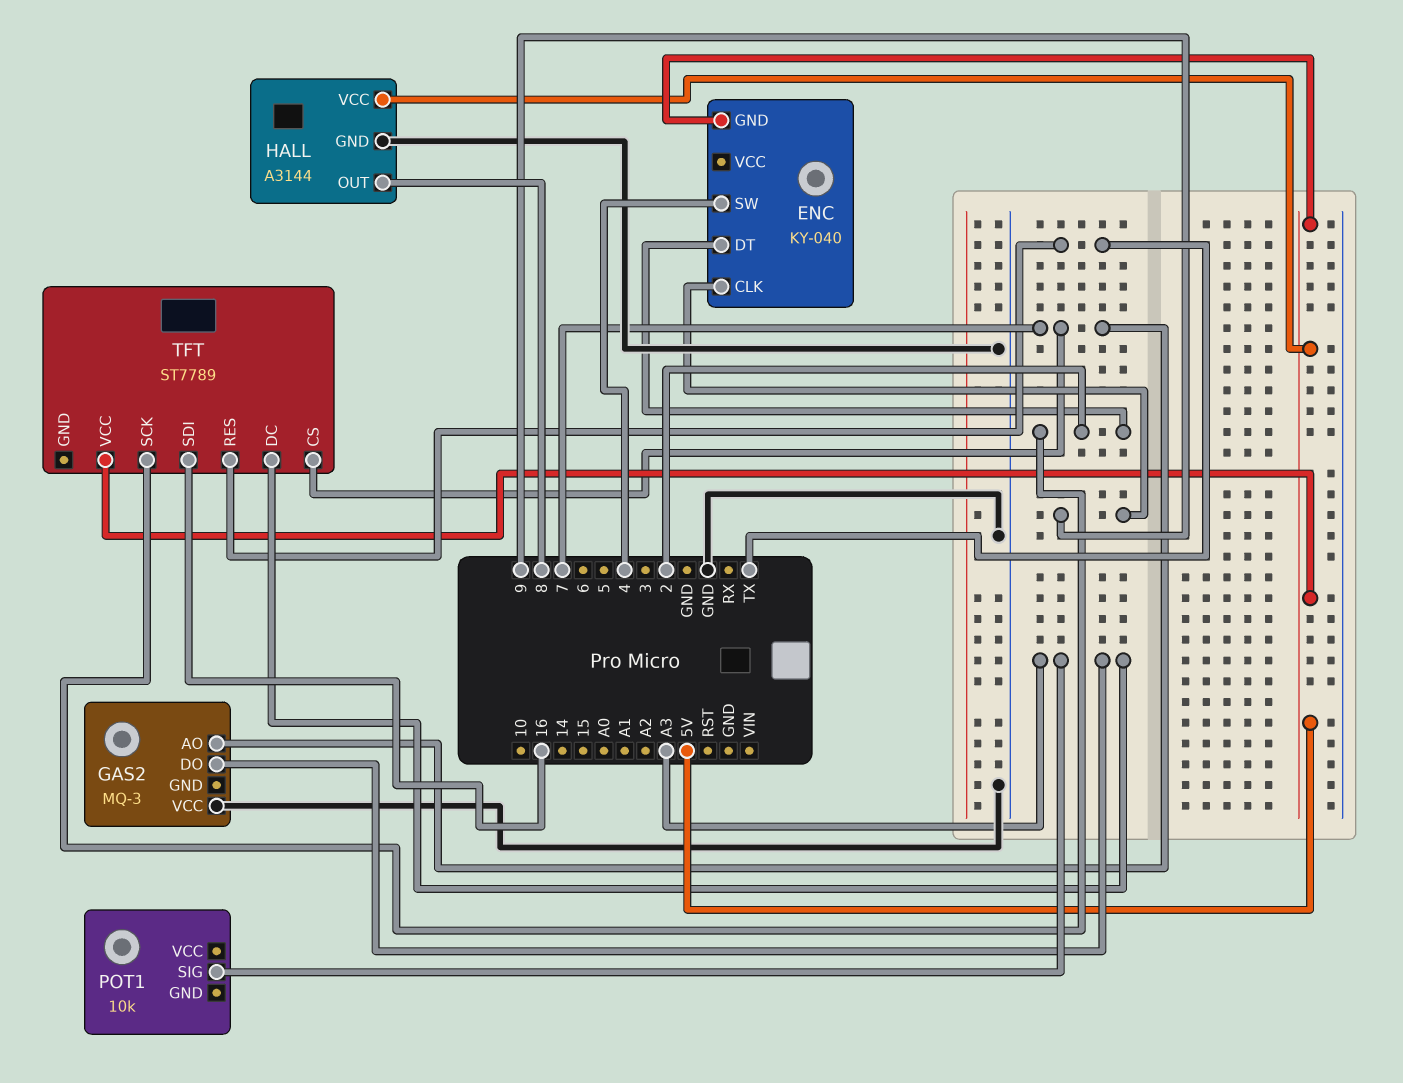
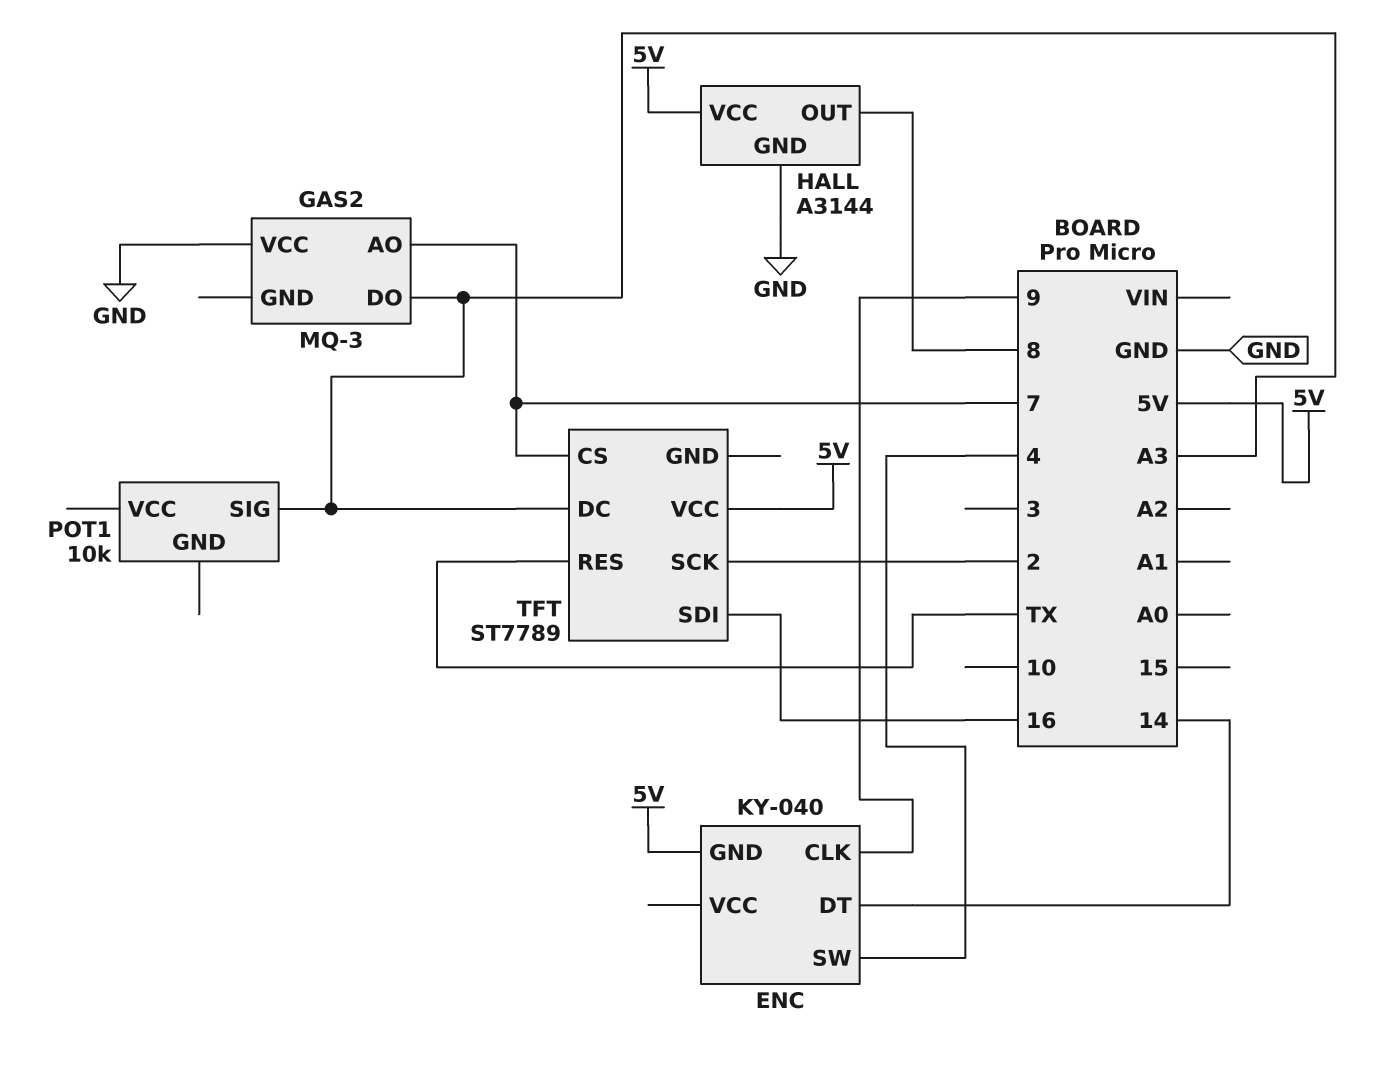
ENC pin DT: 2 -> 14

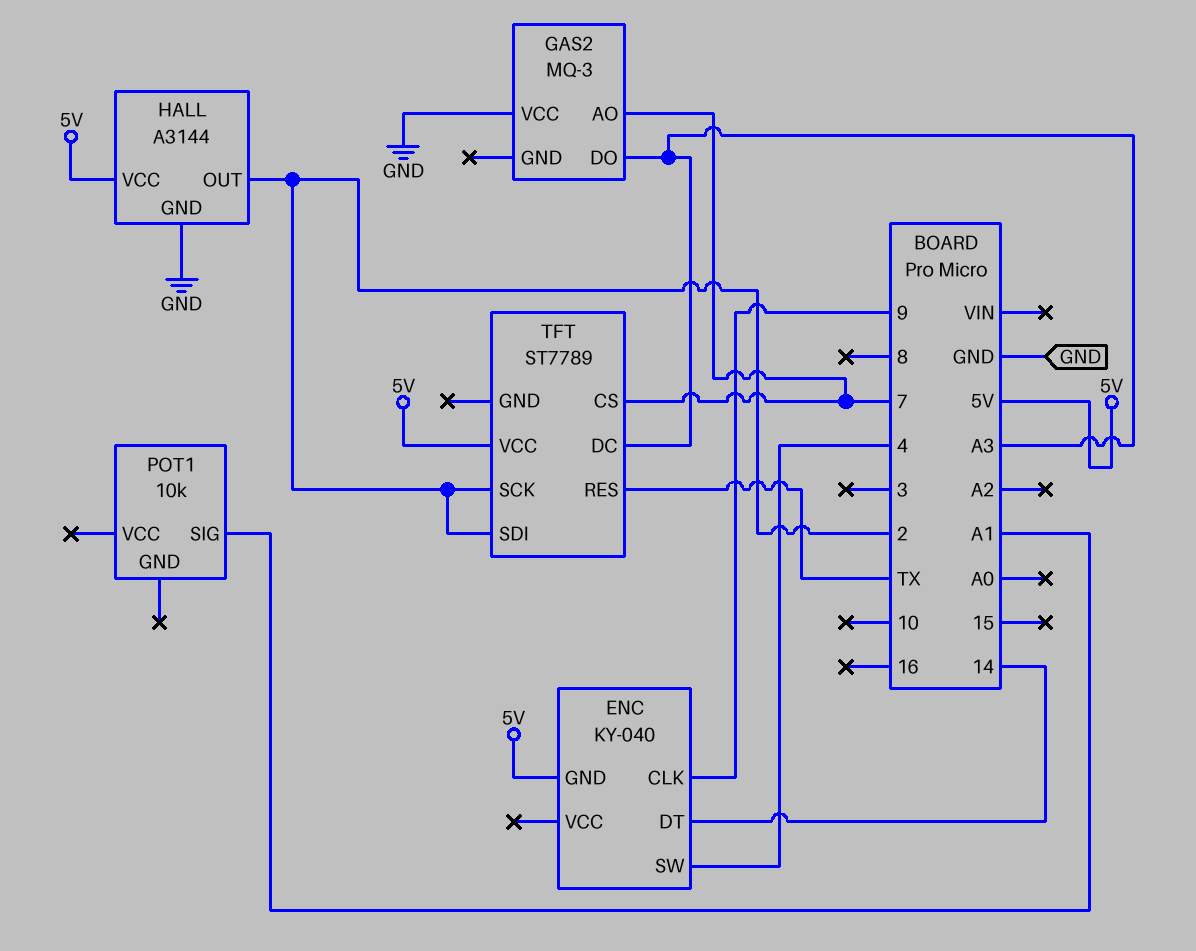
HALL pin OUT: 8 -> 2
POT1 pin SIG: A3 -> A1
TFT pin SDI: 16 -> 2

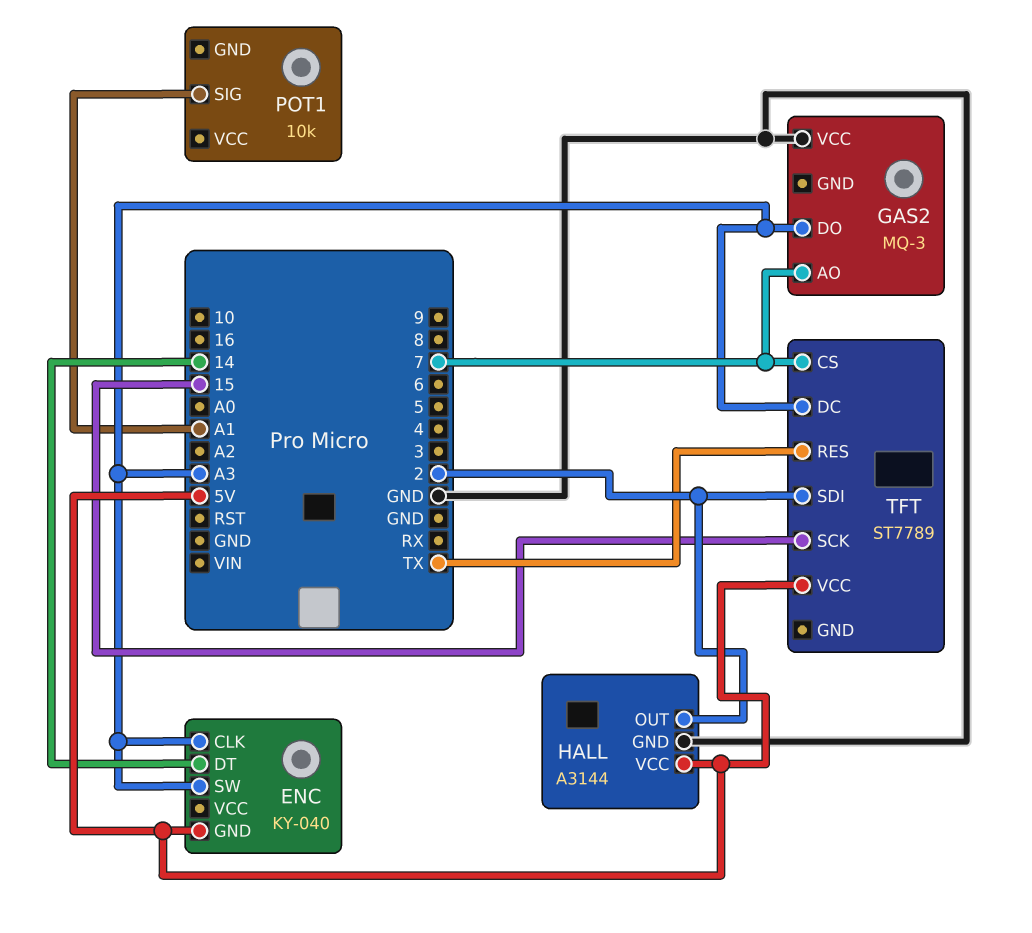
ENC pin CLK: 9 -> A3
ENC pin SW: 4 -> A3
TFT pin SCK: 2 -> 15

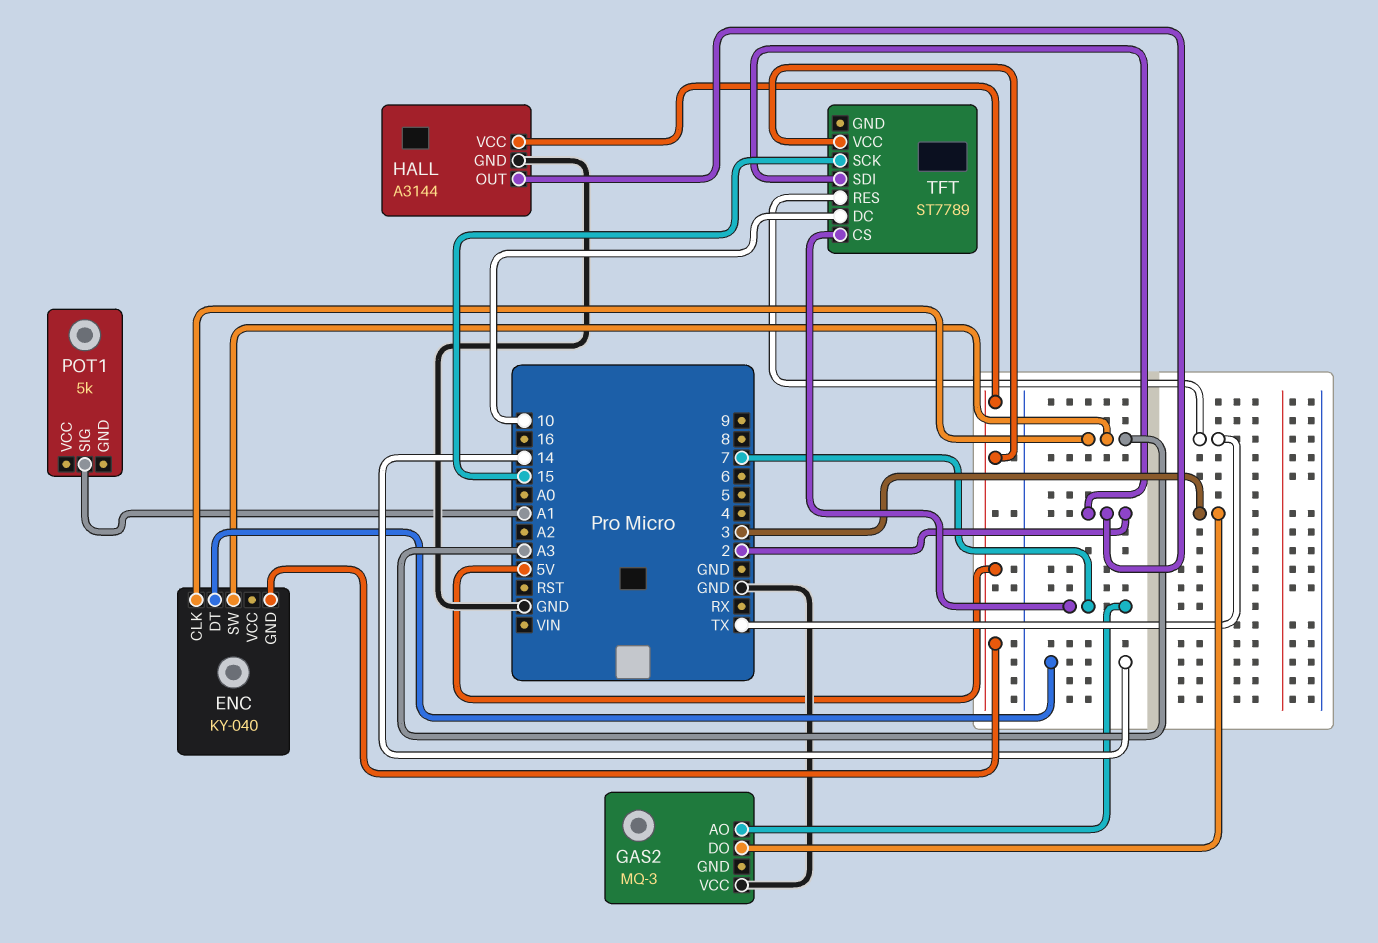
GAS2 pin DO: A3 -> 3
POT1: 10k -> 5k
TFT pin DC: A3 -> 10

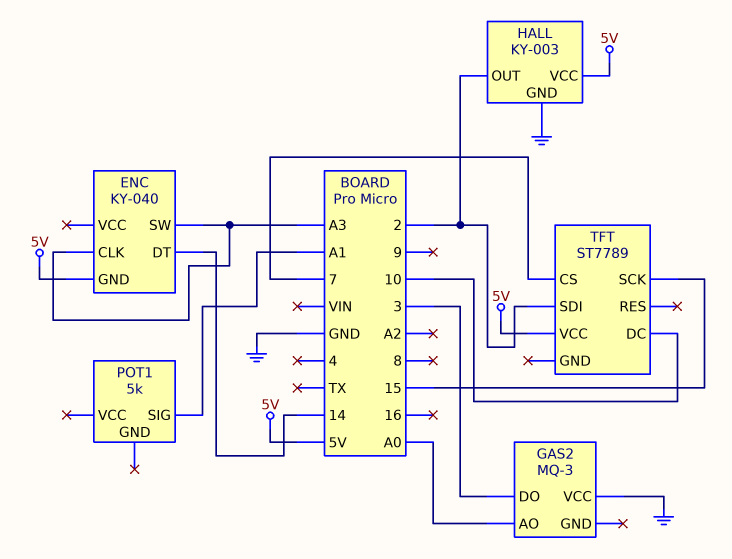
GAS2 pin AO: 7 -> A0
HALL: A3144 -> KY-003
TFT pin RES: TX -> none

